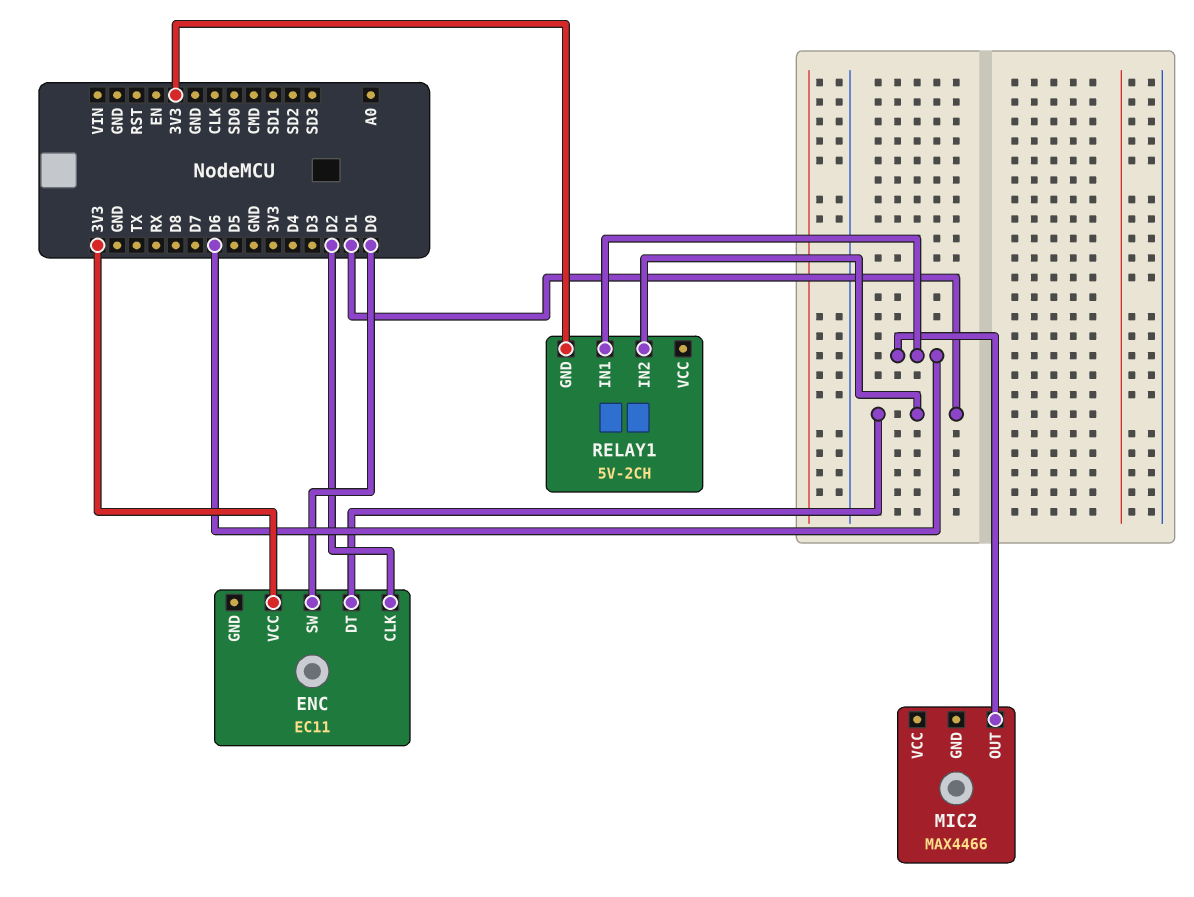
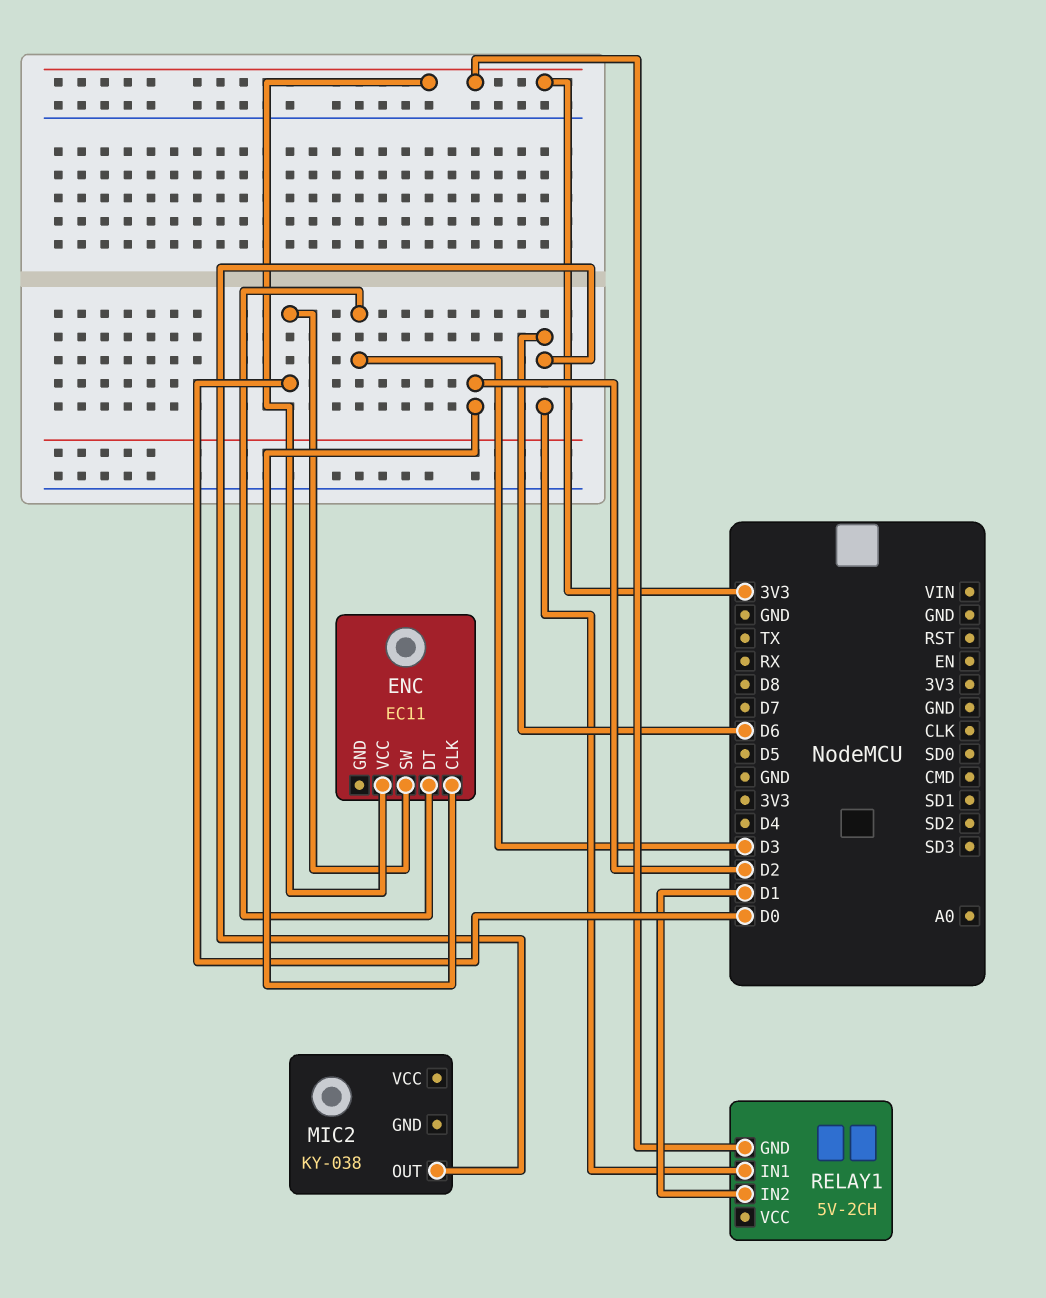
ENC pin DT: D1 -> D3
MIC2: MAX4466 -> KY-038

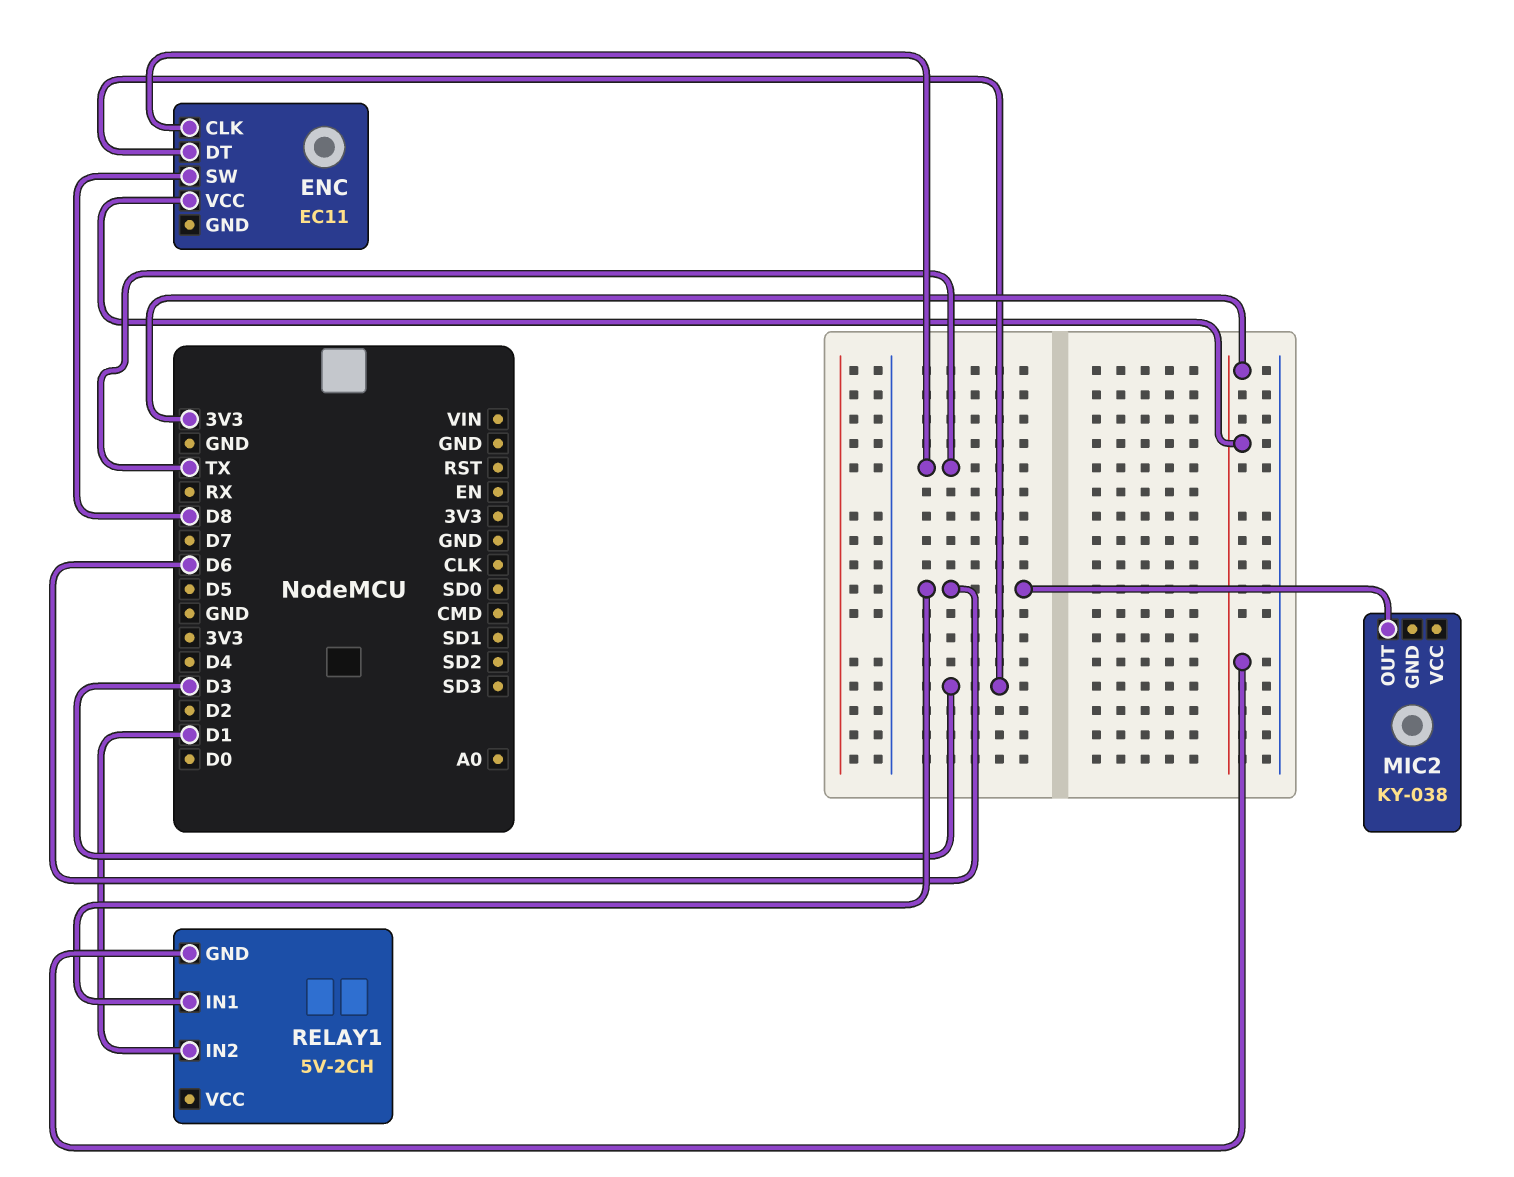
ENC pin CLK: D2 -> TX
ENC pin SW: D0 -> D8

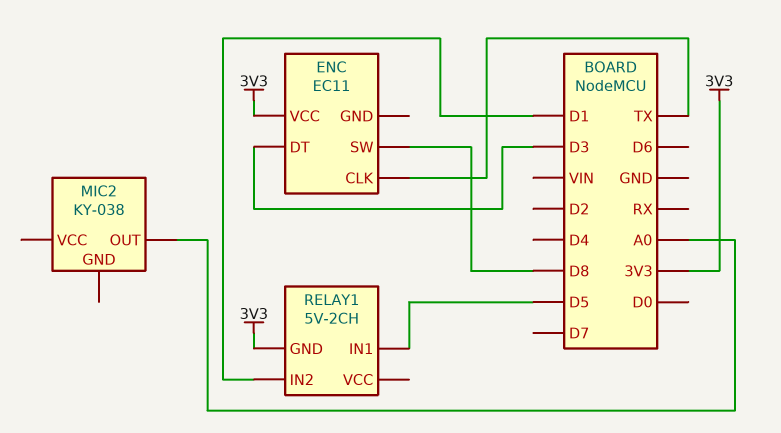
MIC2 pin OUT: D6 -> A0
RELAY1 pin IN1: D6 -> D5

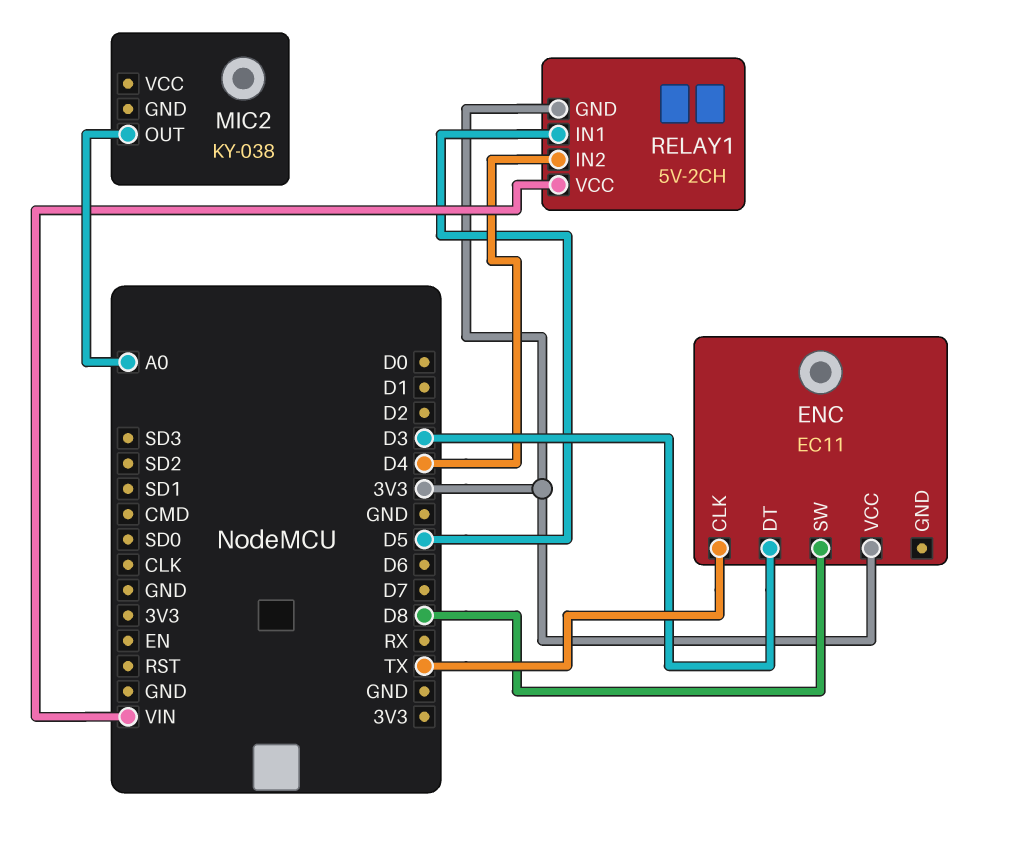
RELAY1 pin IN2: D1 -> D4
RELAY1 pin VCC: none -> VIN

